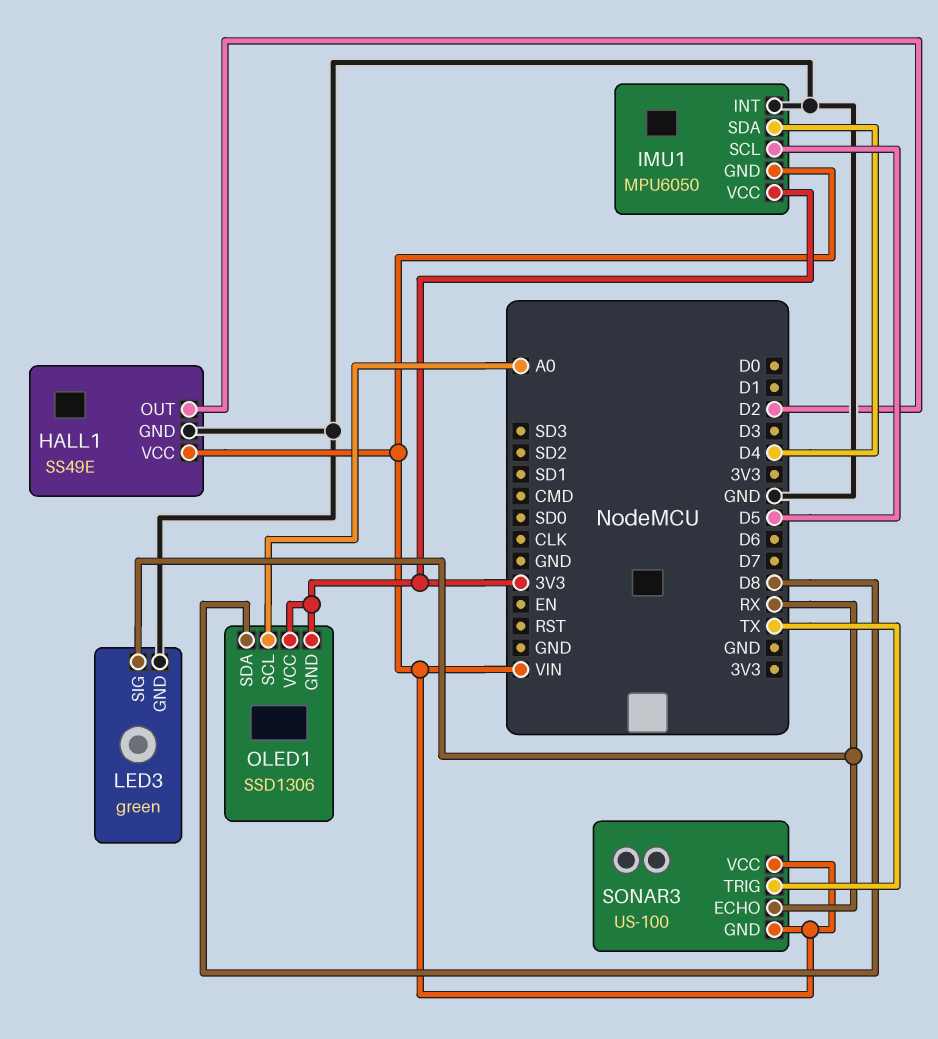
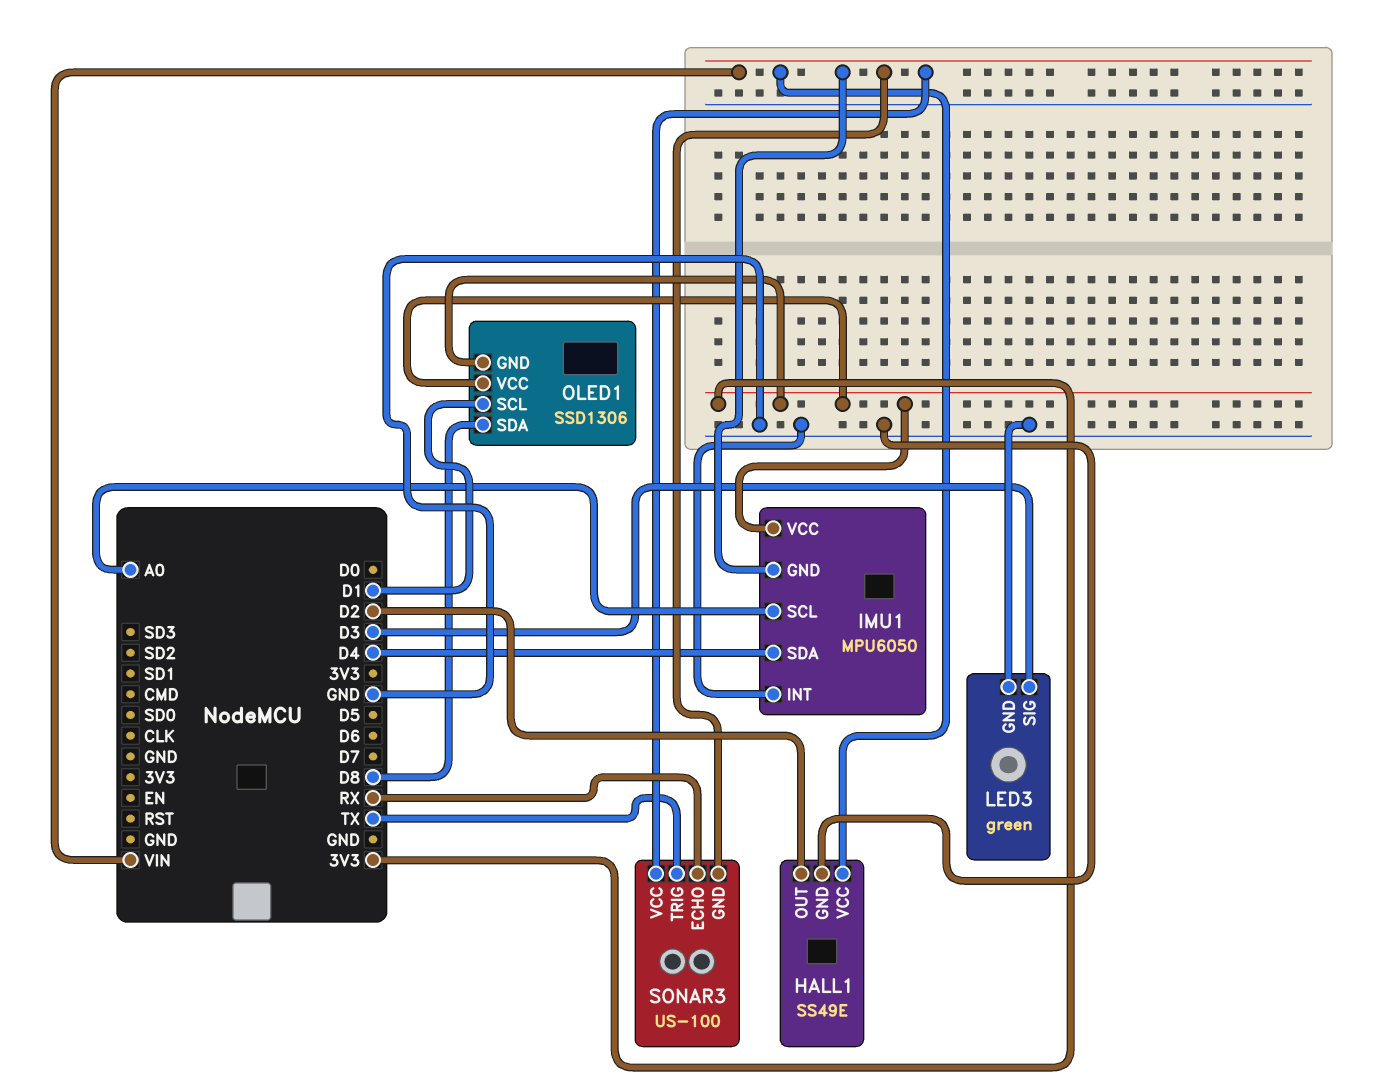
IMU1 pin SCL: D5 -> A0
LED3 pin SIG: RX -> D3
OLED1 pin SCL: A0 -> D1

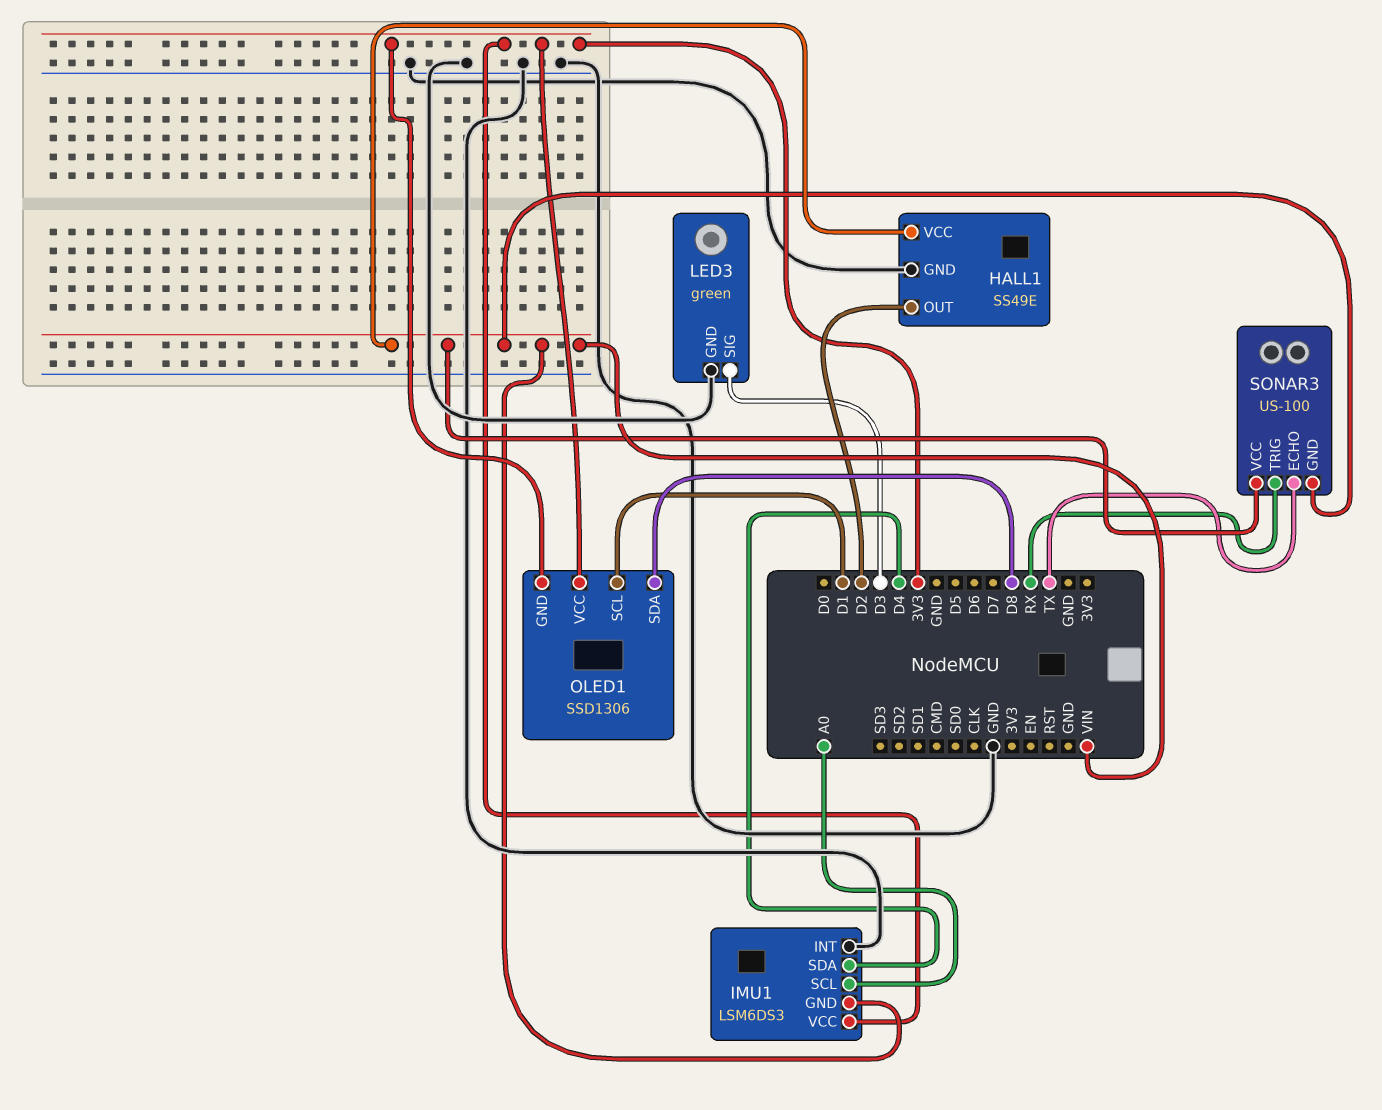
IMU1: MPU6050 -> LSM6DS3
SONAR3 pin ECHO: RX -> TX
SONAR3 pin TRIG: TX -> RX

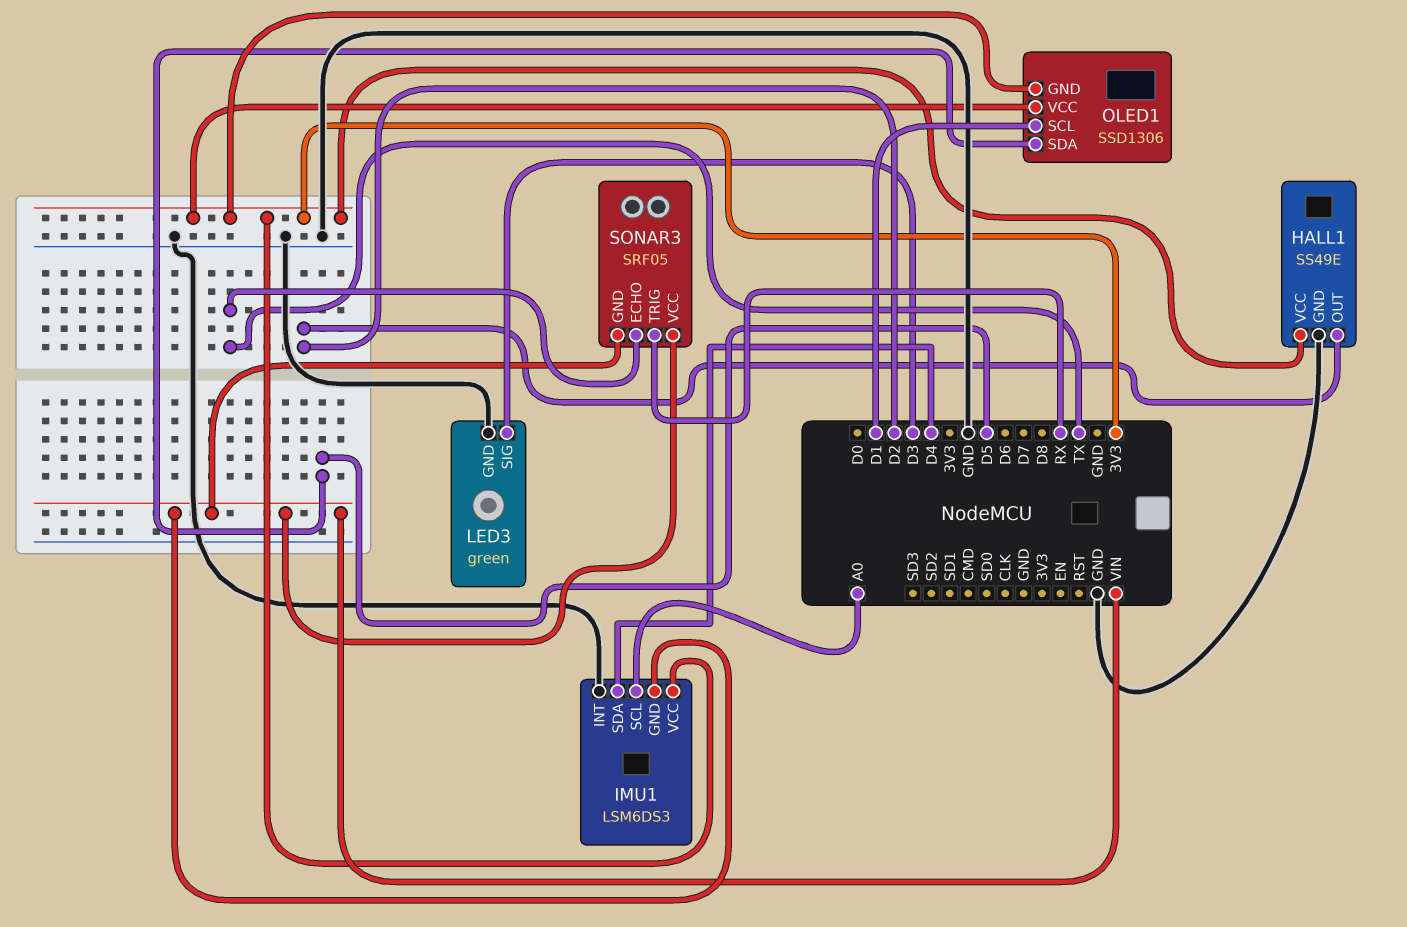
HALL1 pin VCC: VIN -> 3V3
OLED1 pin SDA: D8 -> D5
SONAR3: US-100 -> SRF05

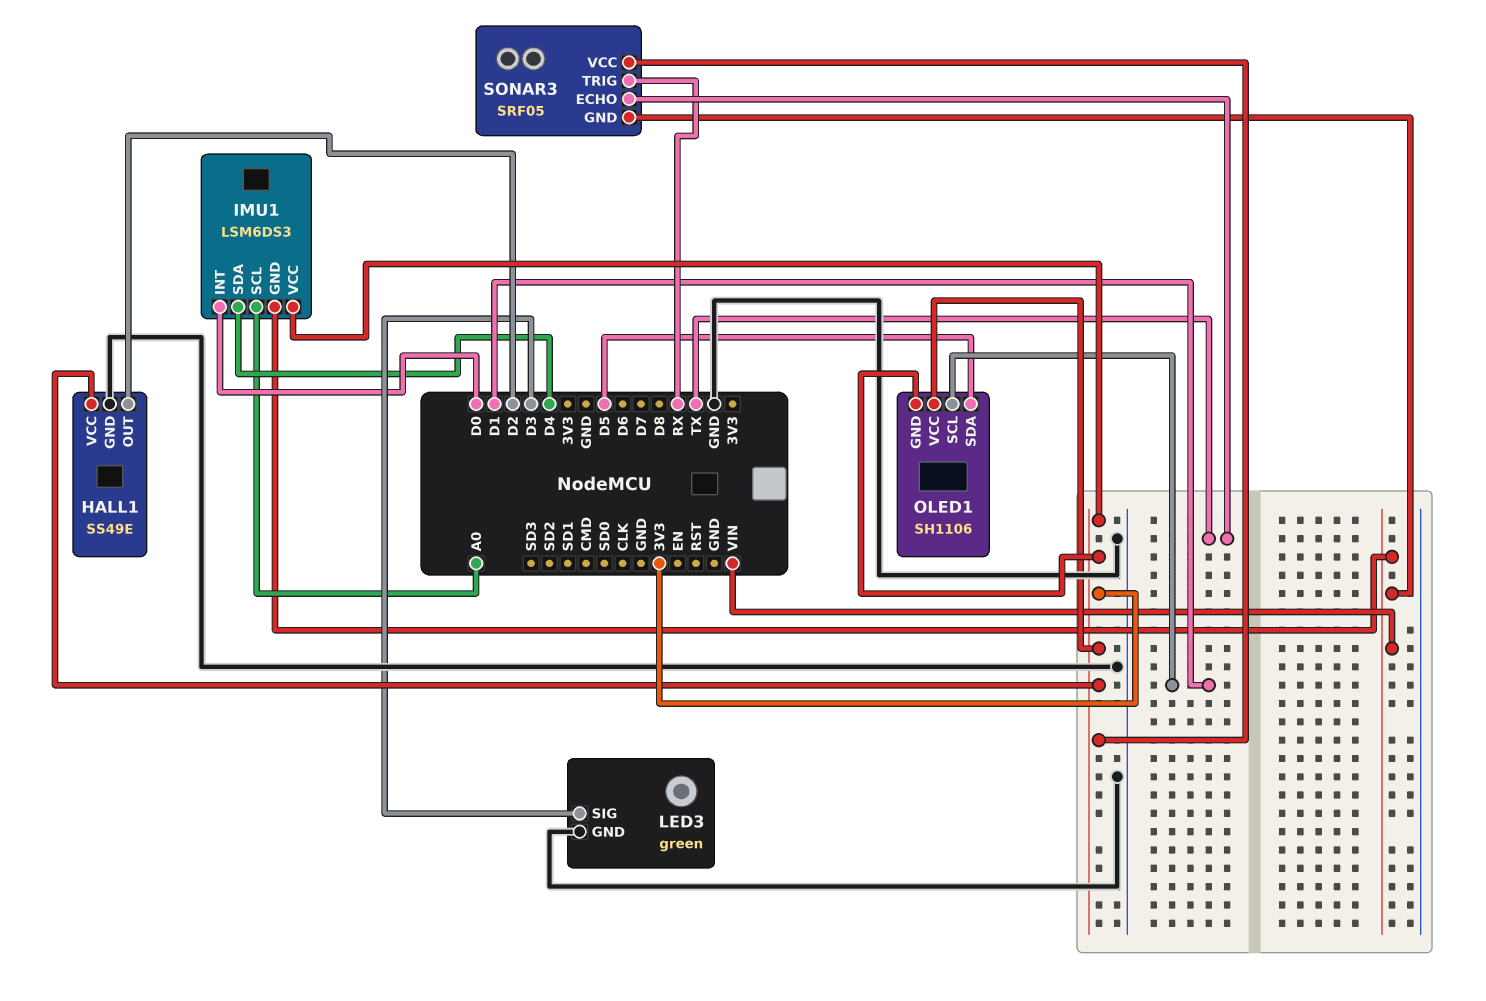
IMU1 pin INT: GND -> D0
OLED1: SSD1306 -> SH1106
SONAR3 pin VCC: VIN -> 3V3

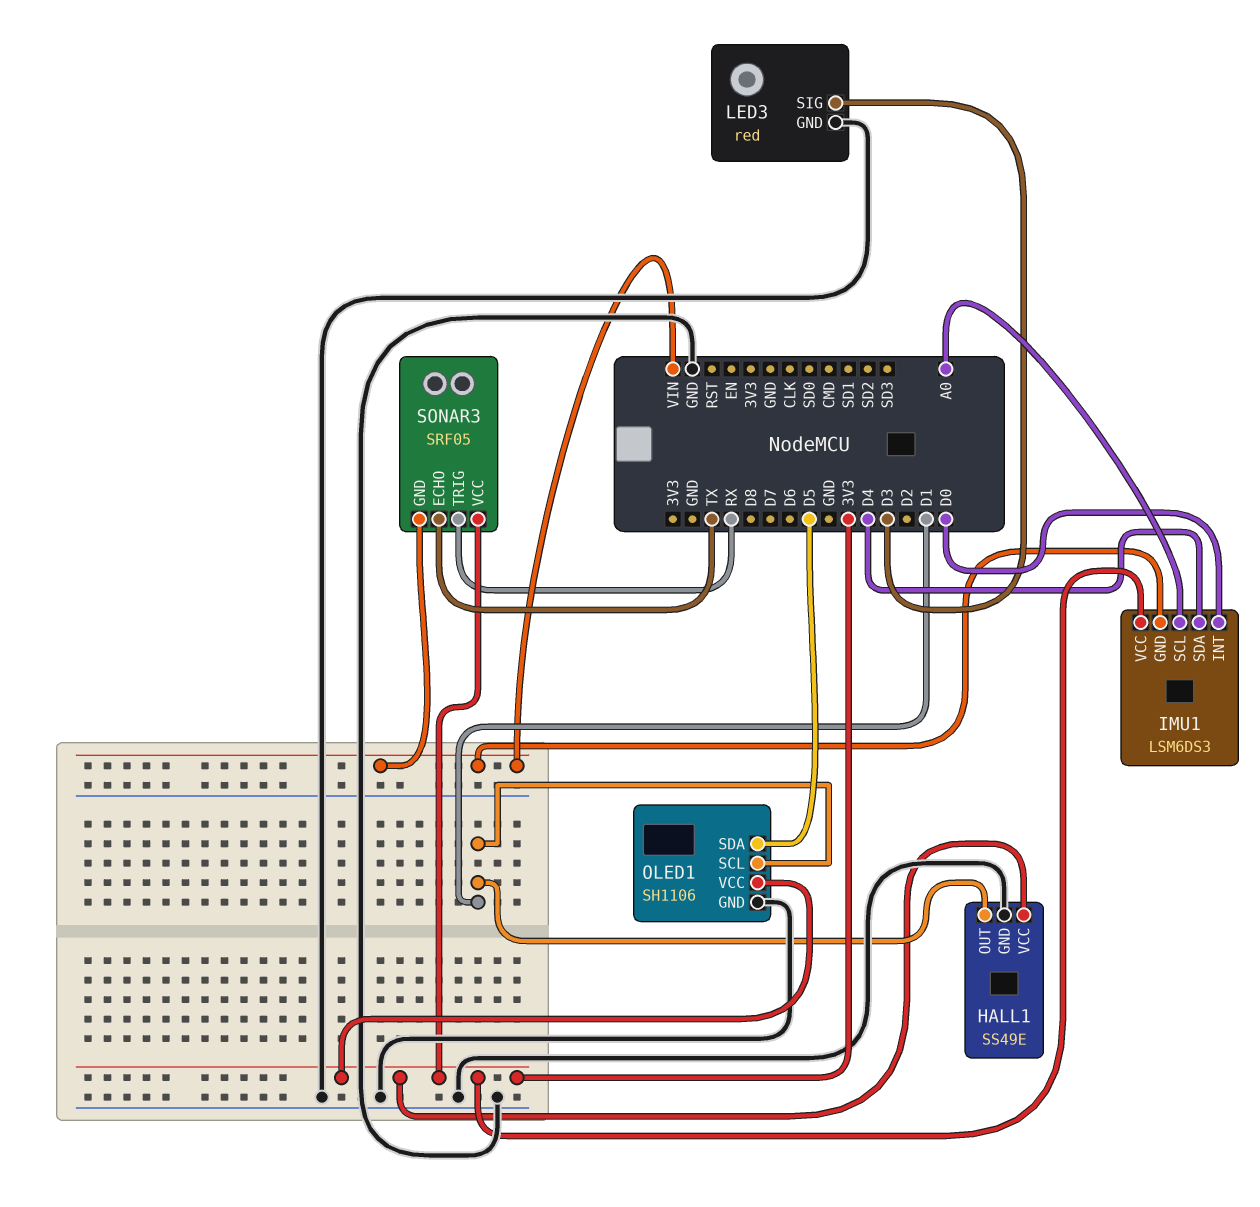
HALL1 pin OUT: D2 -> D1
LED3: green -> red
OLED1 pin GND: 3V3 -> GND

